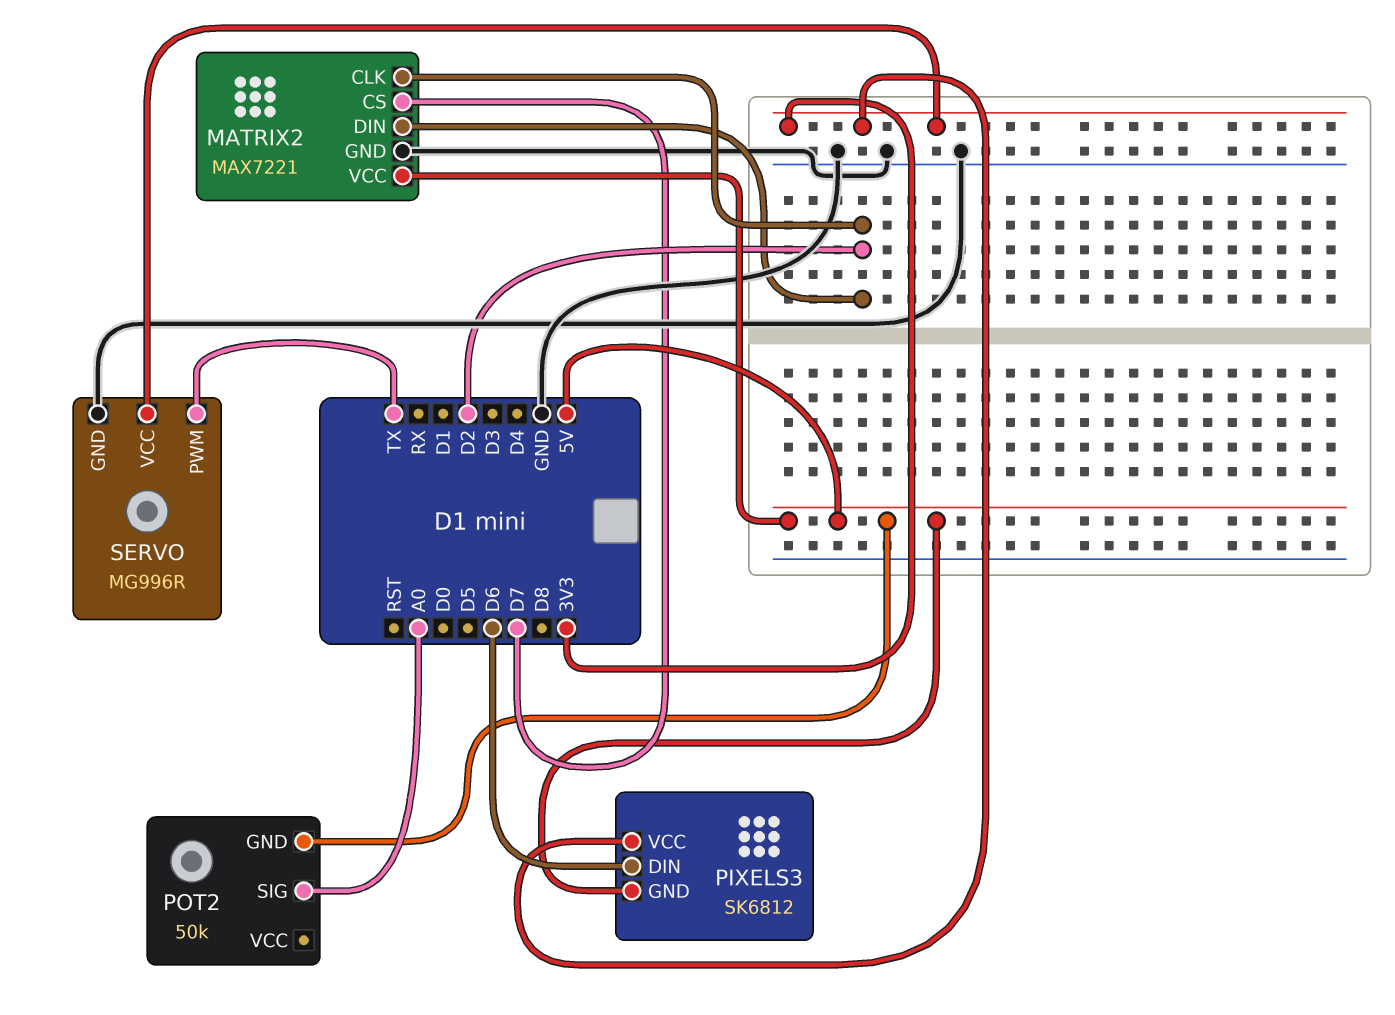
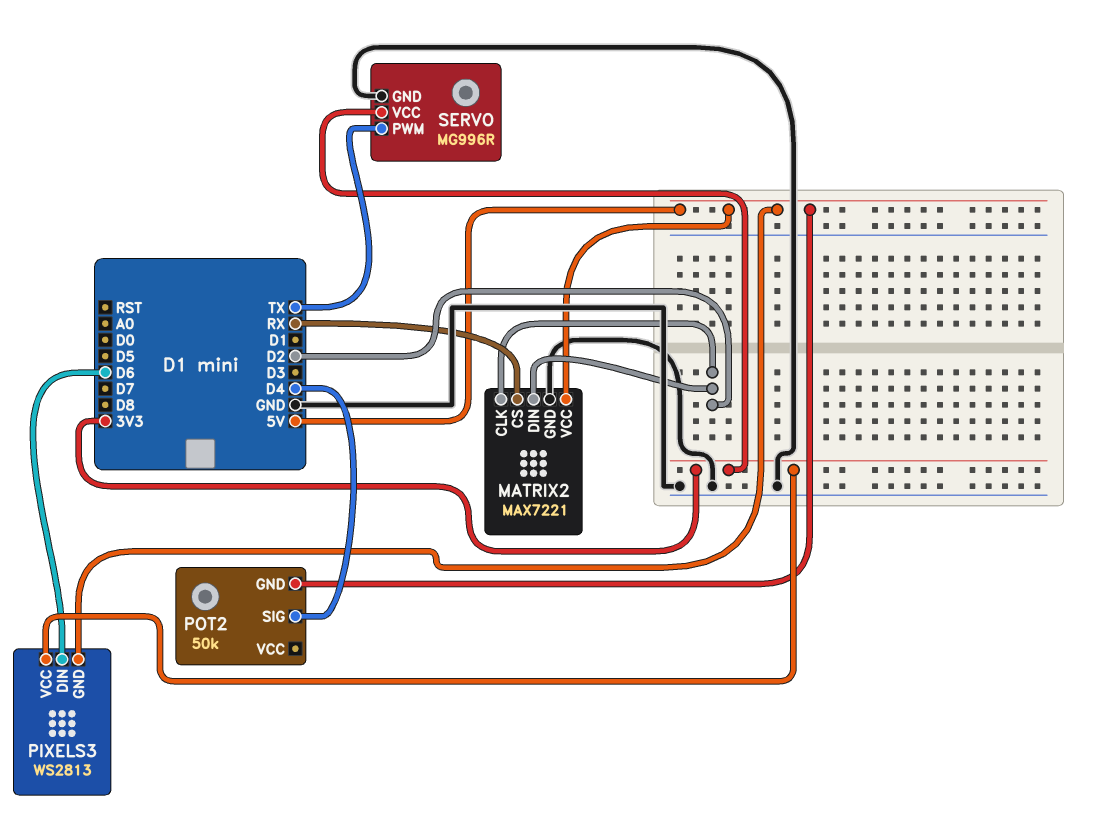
MATRIX2 pin CS: D7 -> RX
PIXELS3: SK6812 -> WS2813
POT2 pin SIG: A0 -> D4

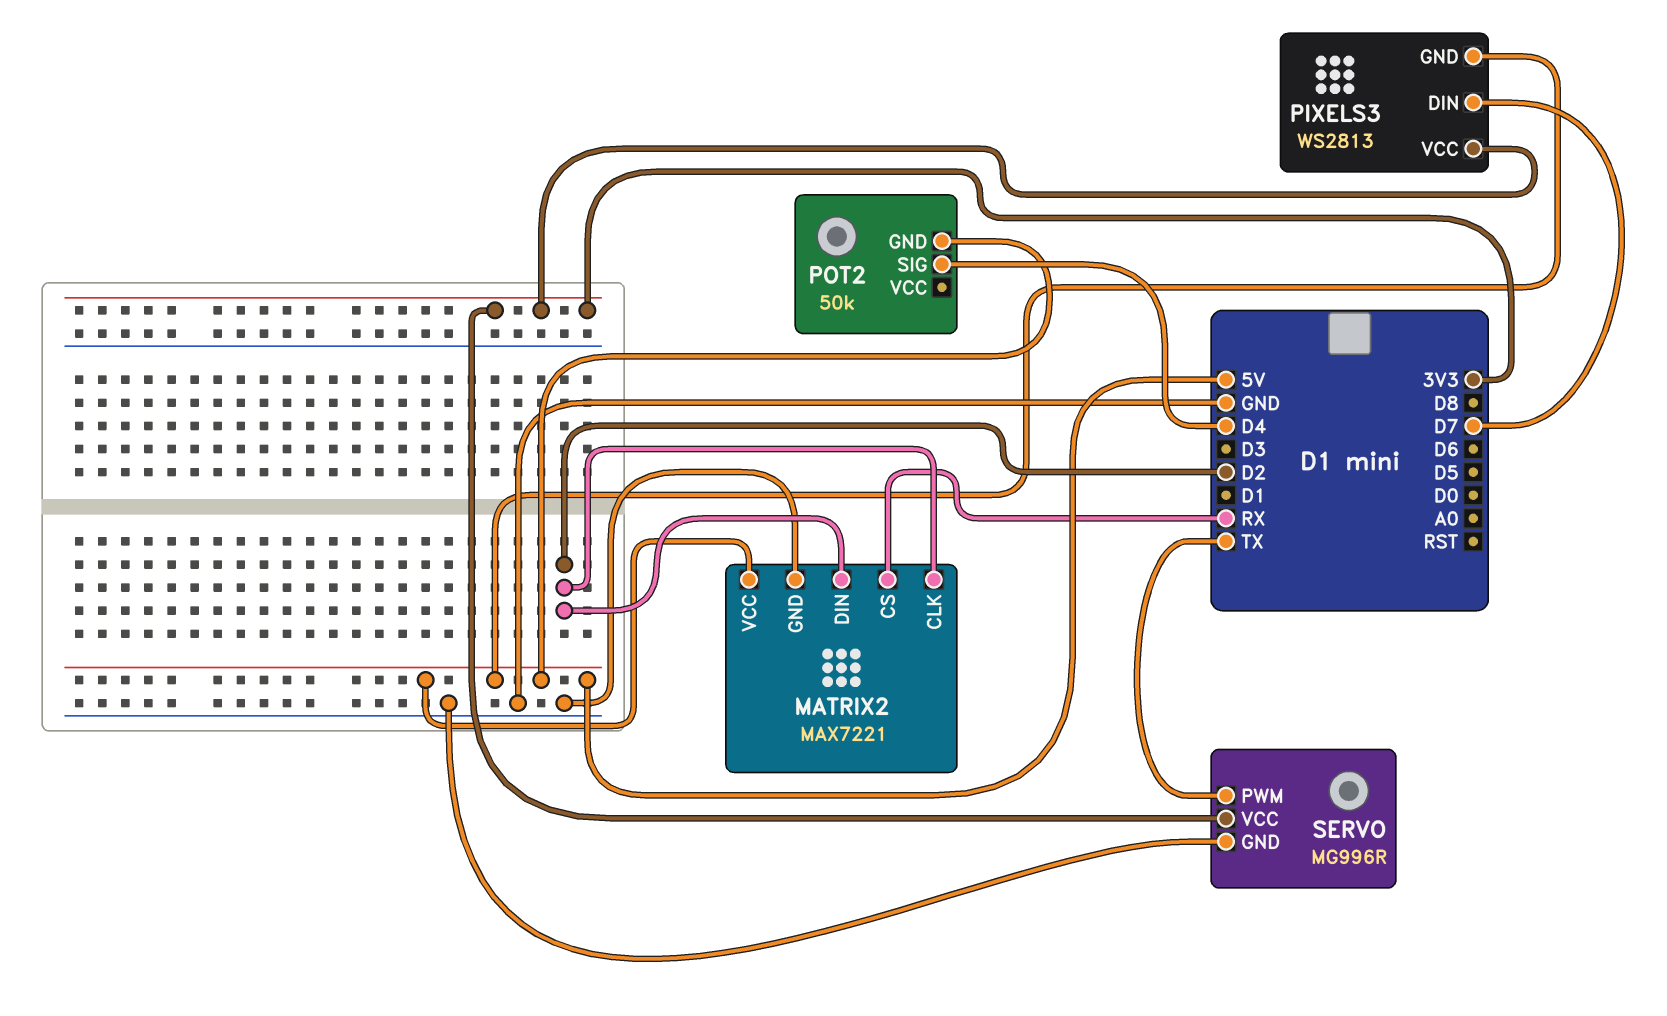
PIXELS3 pin DIN: D6 -> D7

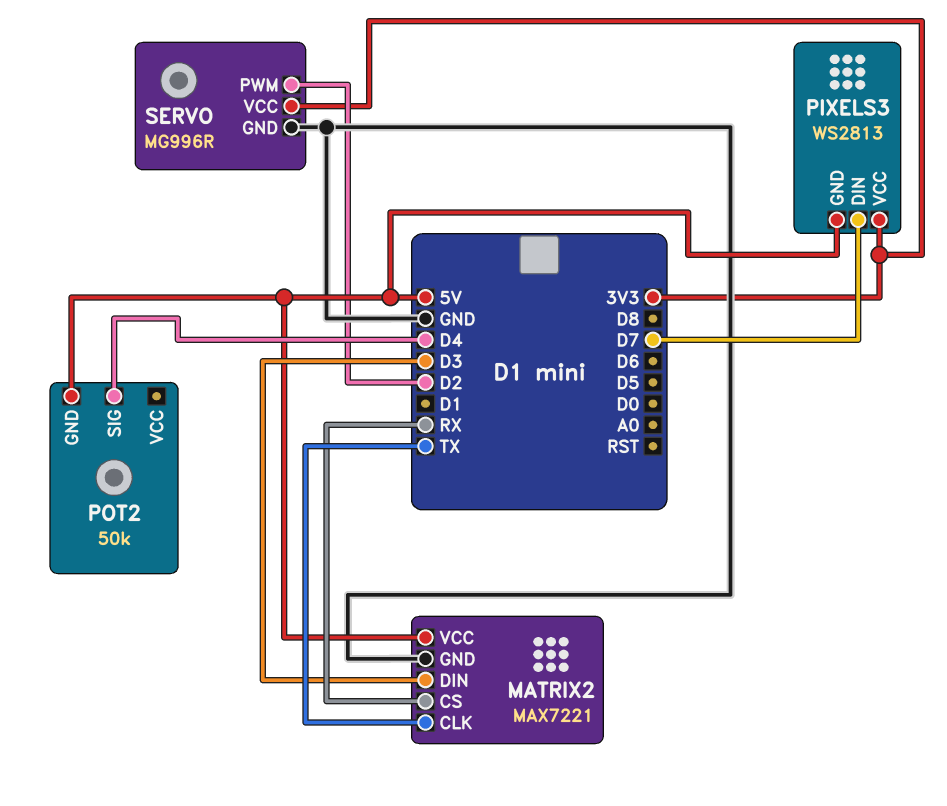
MATRIX2 pin CLK: D2 -> TX
MATRIX2 pin DIN: D2 -> D3
SERVO pin PWM: TX -> D2

